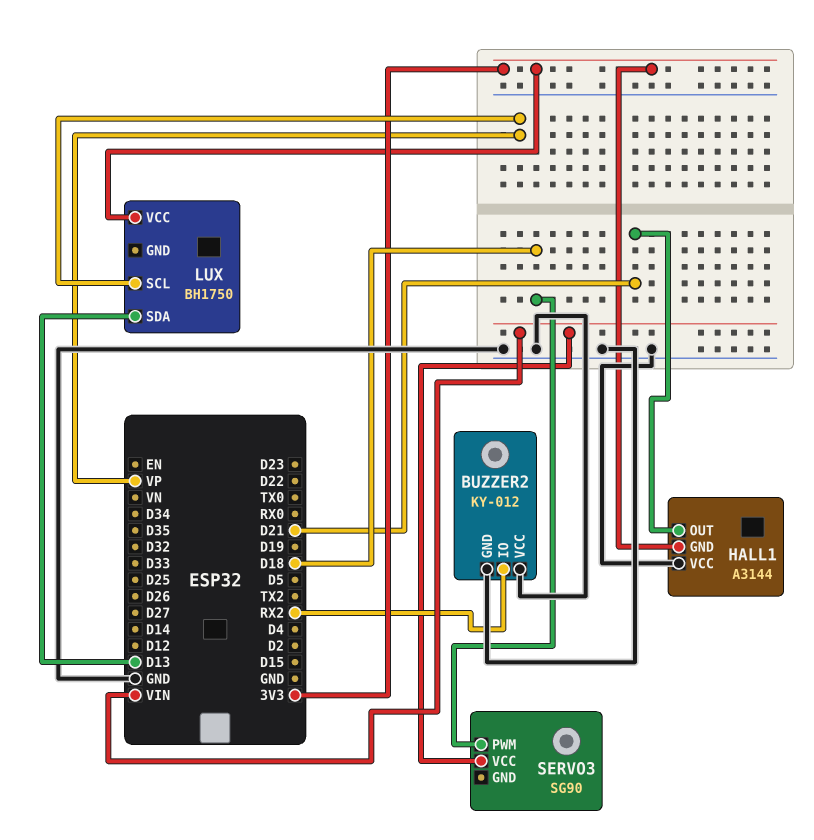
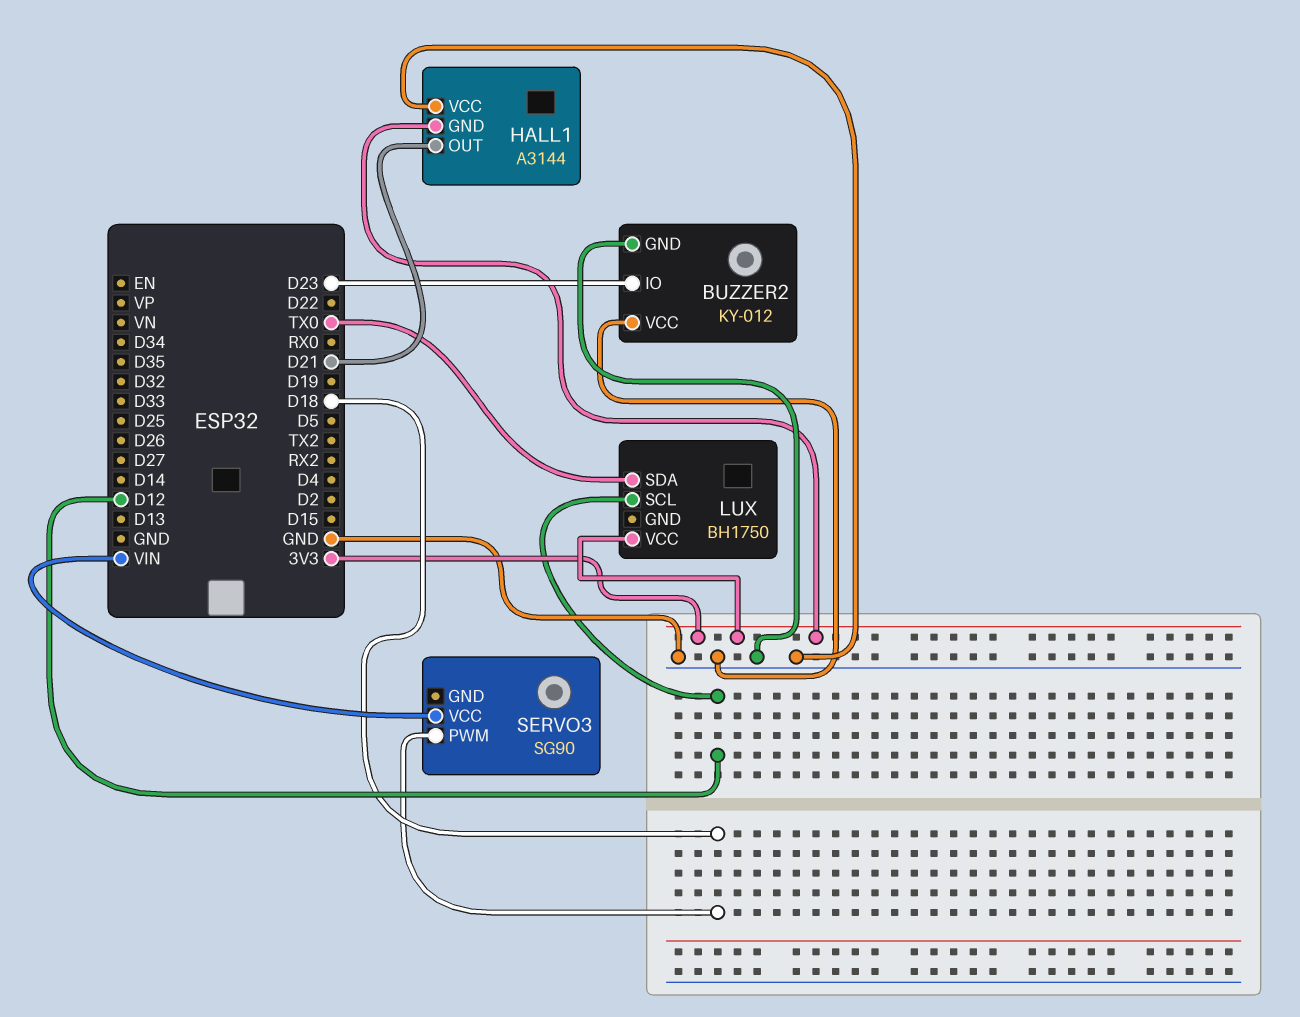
BUZZER2 pin IO: RX2 -> D23
LUX pin SCL: VP -> D12
LUX pin SDA: D13 -> TX0

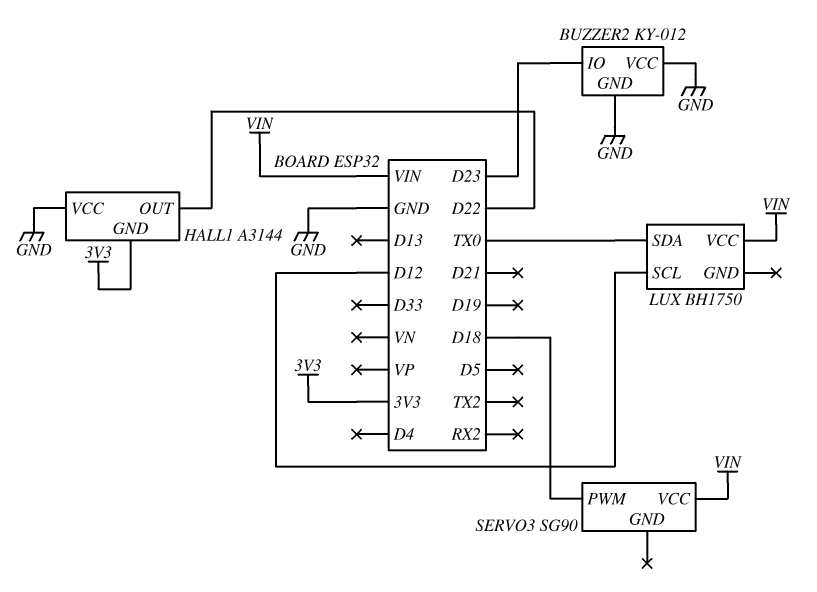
HALL1 pin OUT: D21 -> D22
LUX pin VCC: 3V3 -> VIN

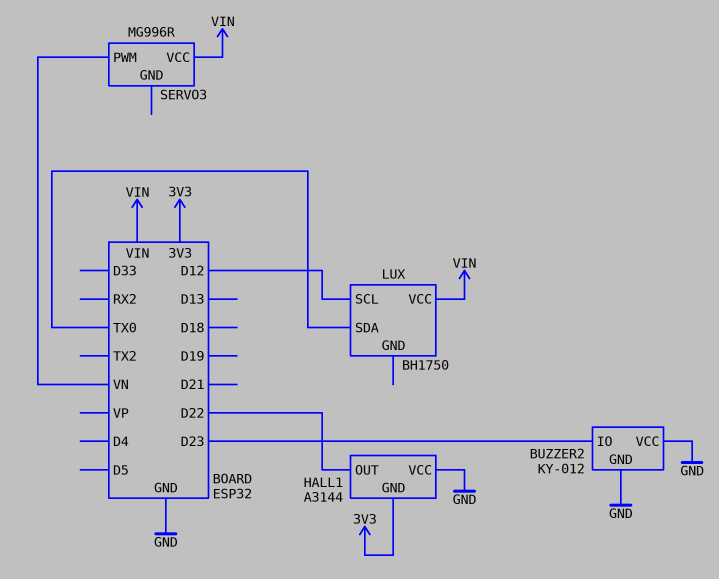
SERVO3: SG90 -> MG996R
SERVO3 pin PWM: D18 -> VN

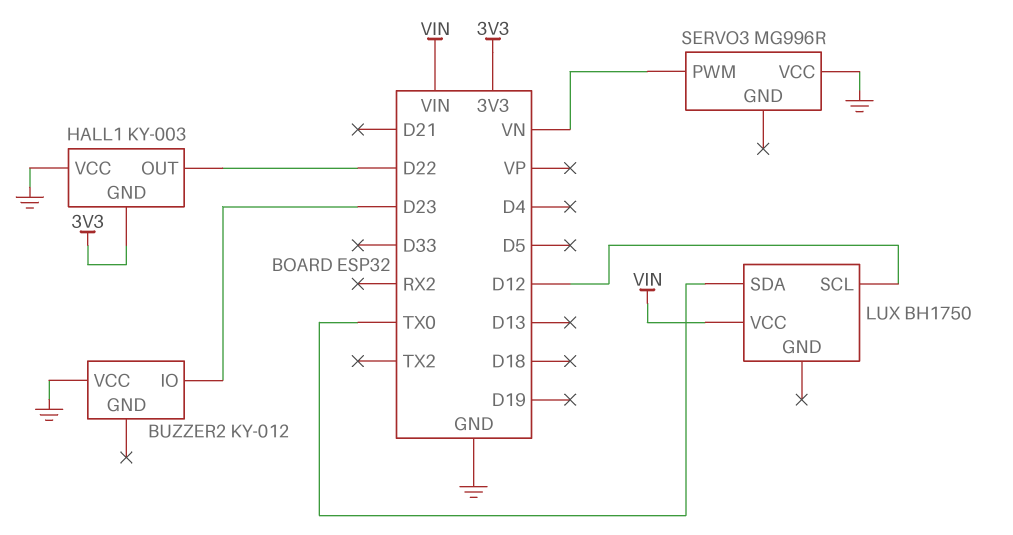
BUZZER2 pin GND: GND -> none
HALL1: A3144 -> KY-003
SERVO3 pin VCC: VIN -> GND

